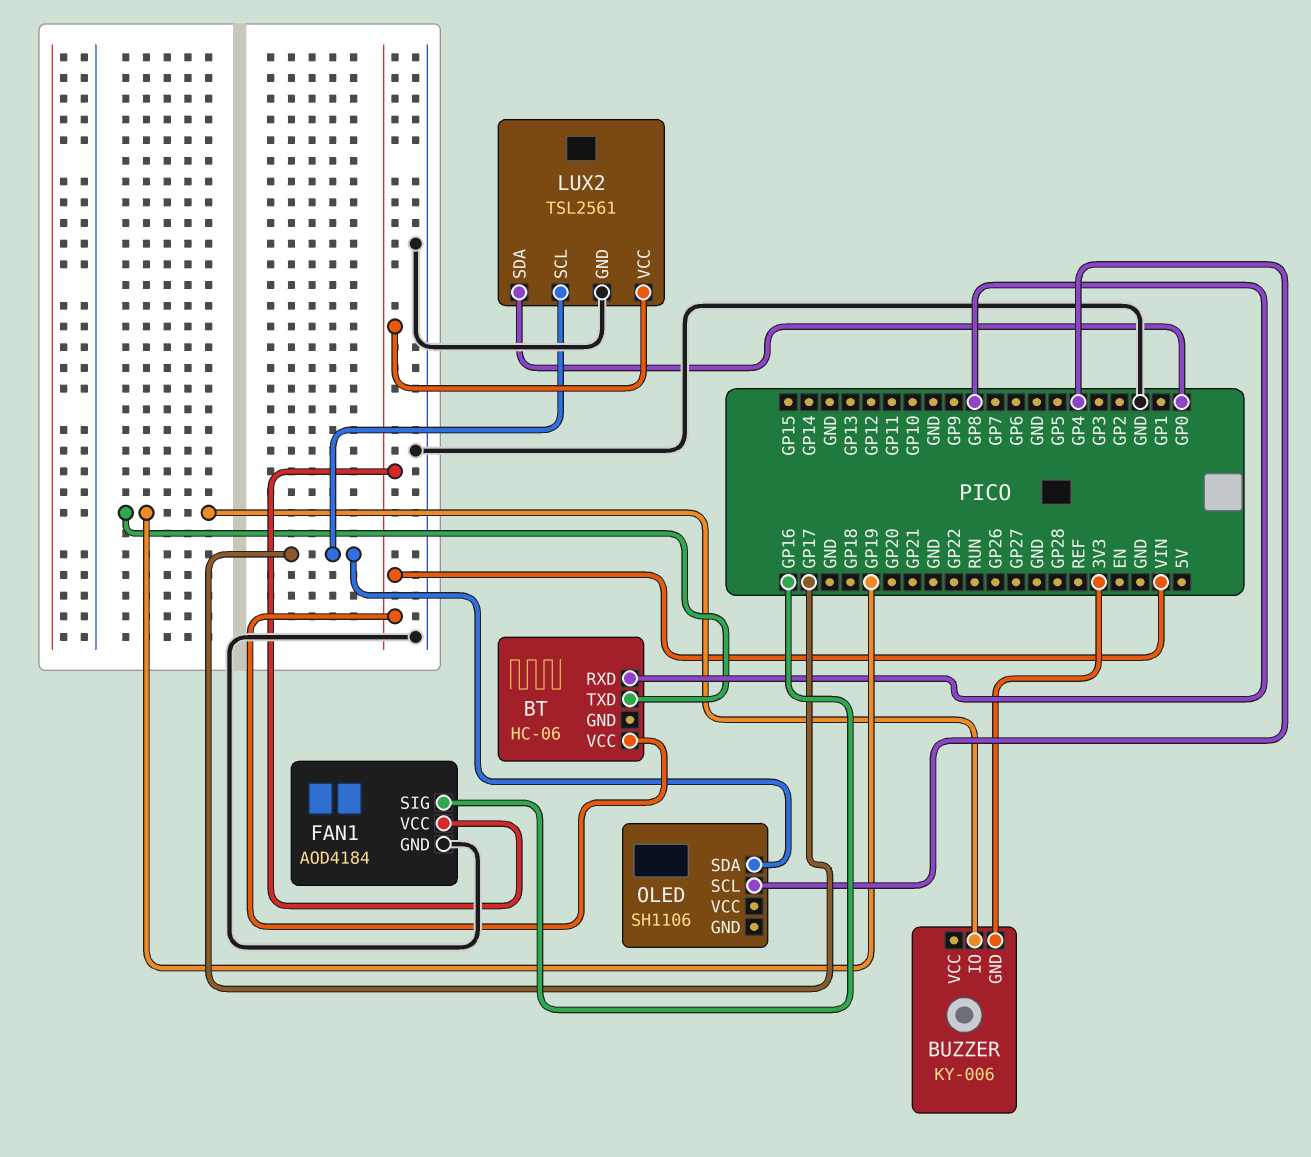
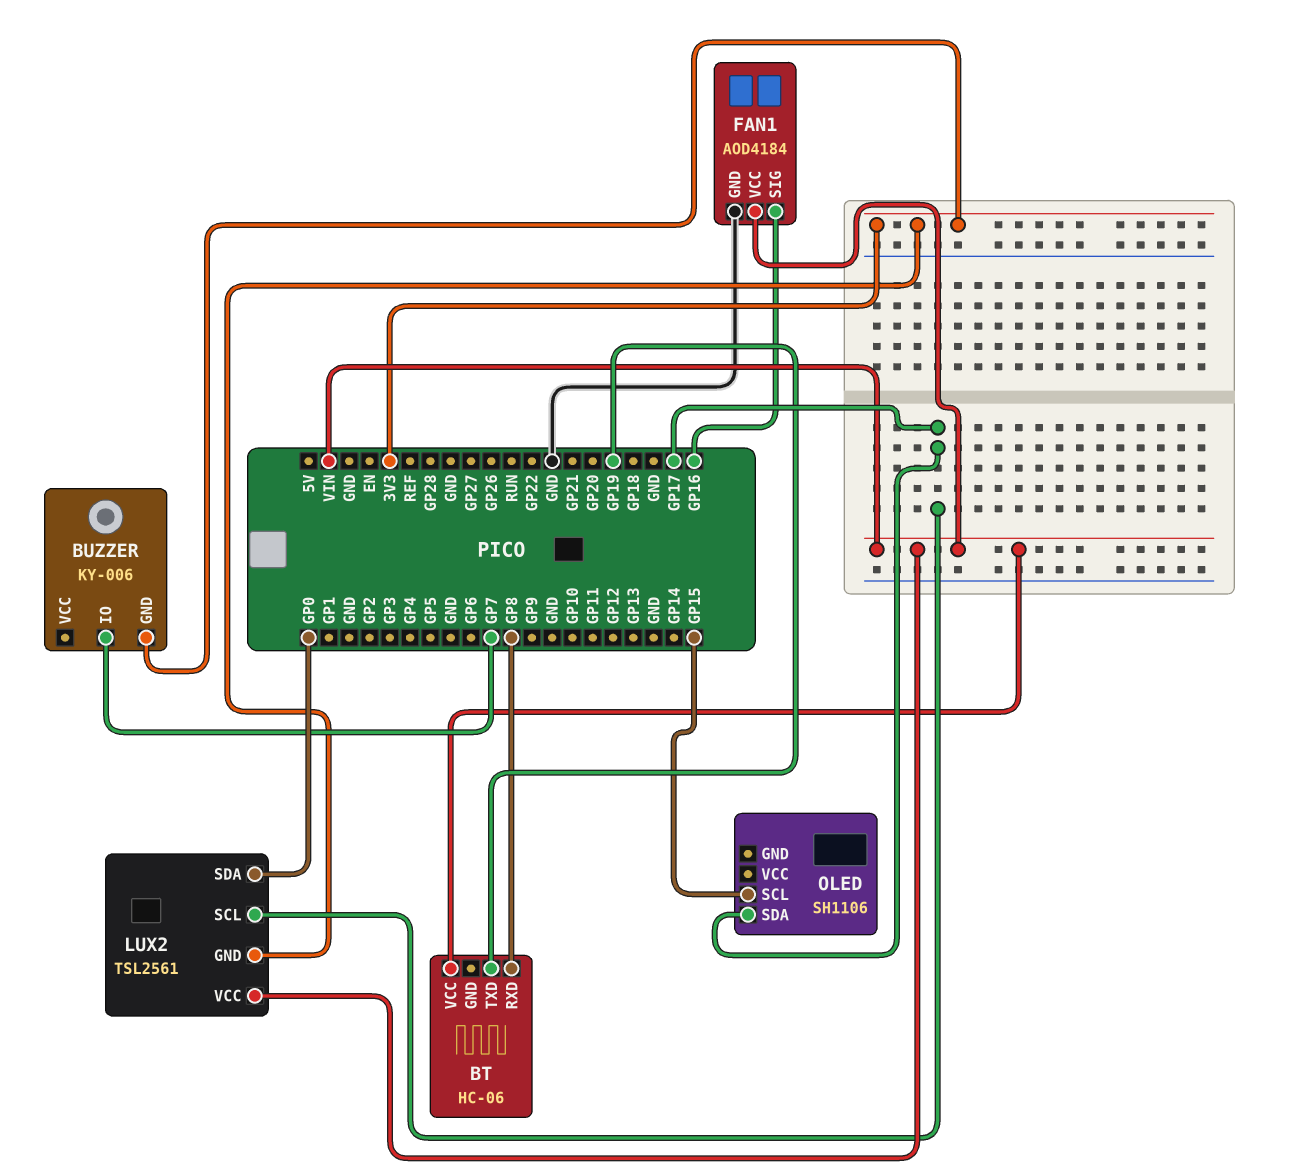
BUZZER pin IO: GP19 -> GP7
LUX2 pin GND: GND -> 3V3
OLED pin SCL: GP4 -> GP15

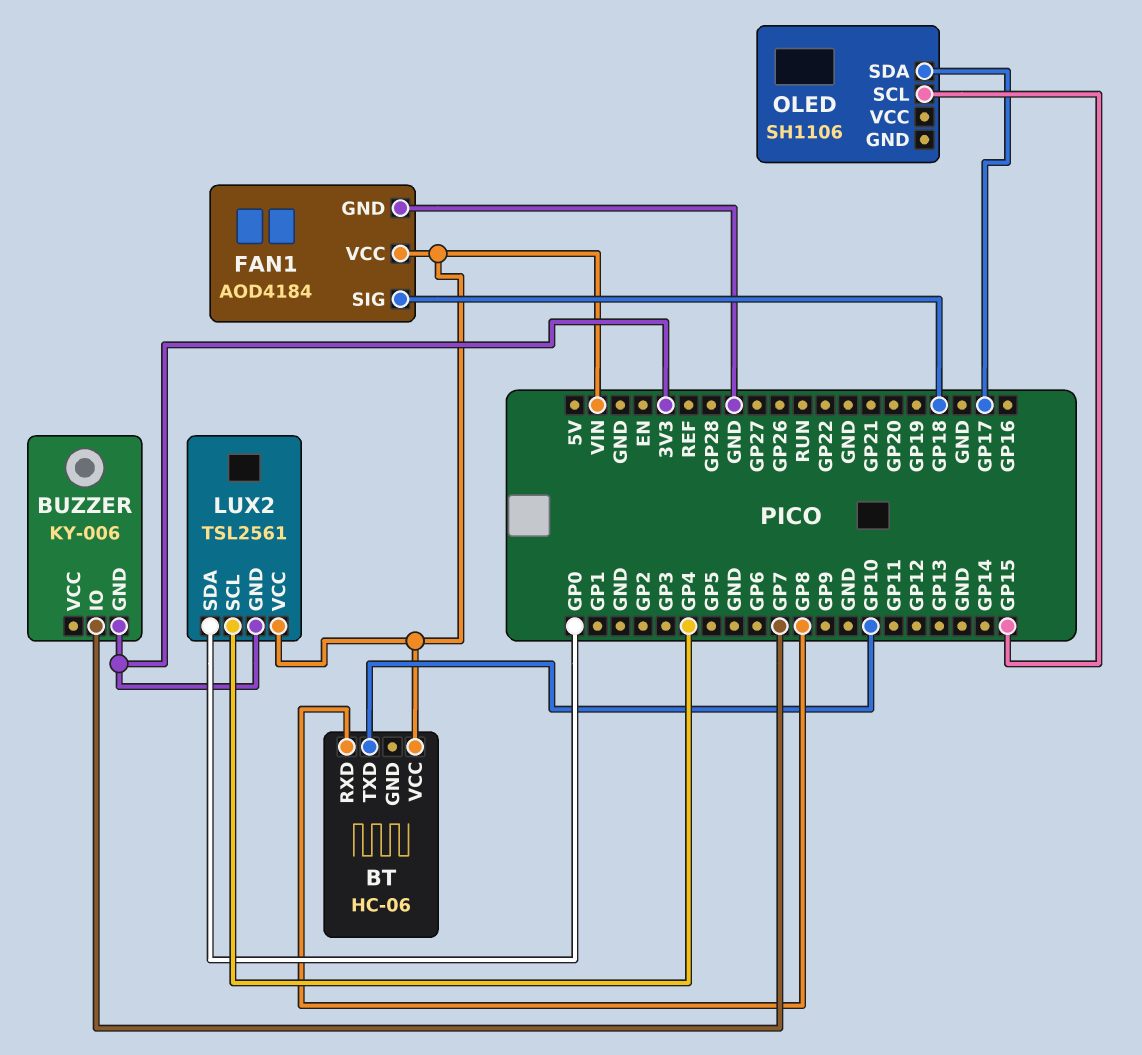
BT pin TXD: GP19 -> GP10
FAN1 pin SIG: GP16 -> GP18
LUX2 pin SCL: GP17 -> GP4

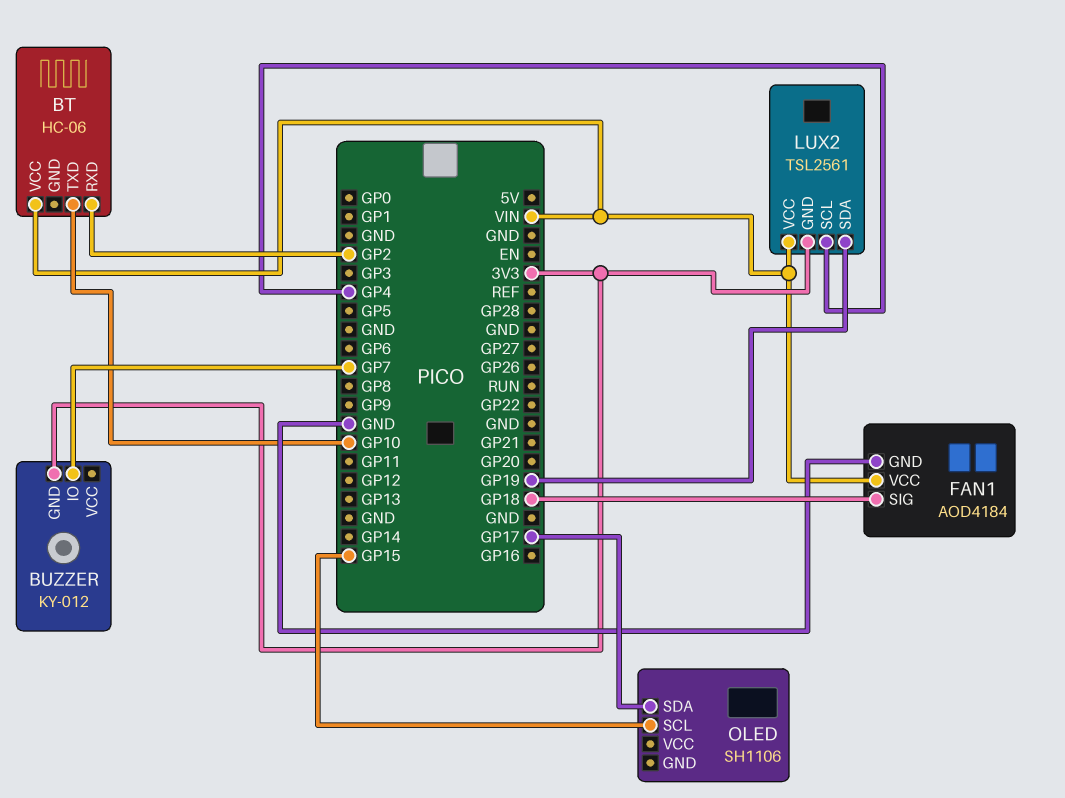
BT pin RXD: GP8 -> GP2
BUZZER: KY-006 -> KY-012
LUX2 pin SDA: GP0 -> GP19

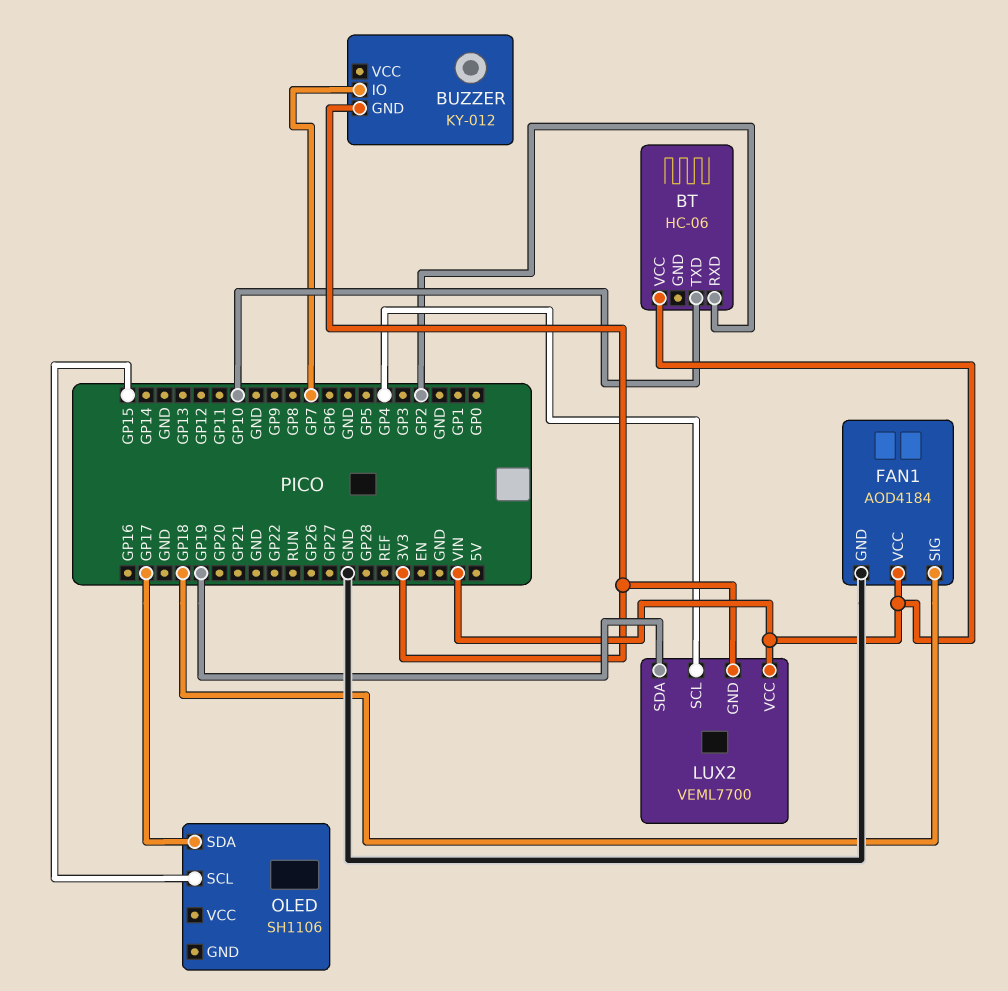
LUX2: TSL2561 -> VEML7700

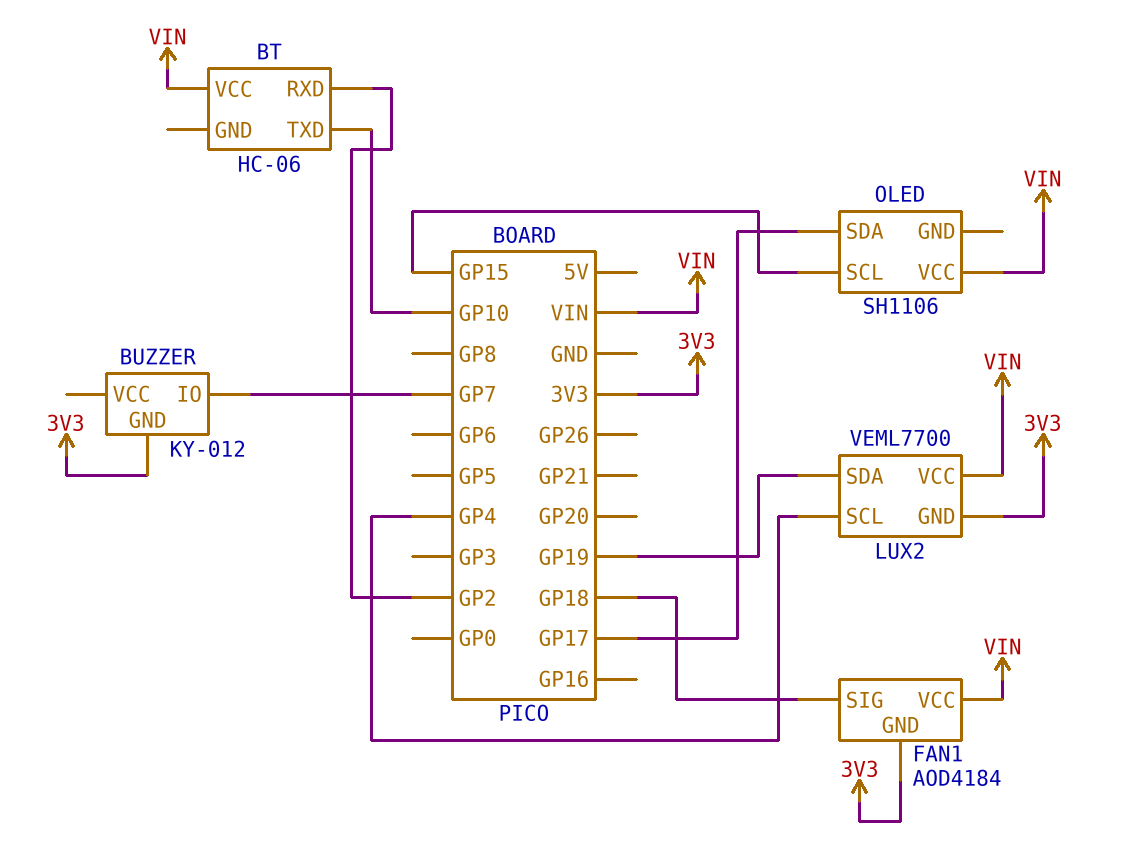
FAN1 pin GND: GND -> 3V3
OLED pin VCC: none -> VIN

